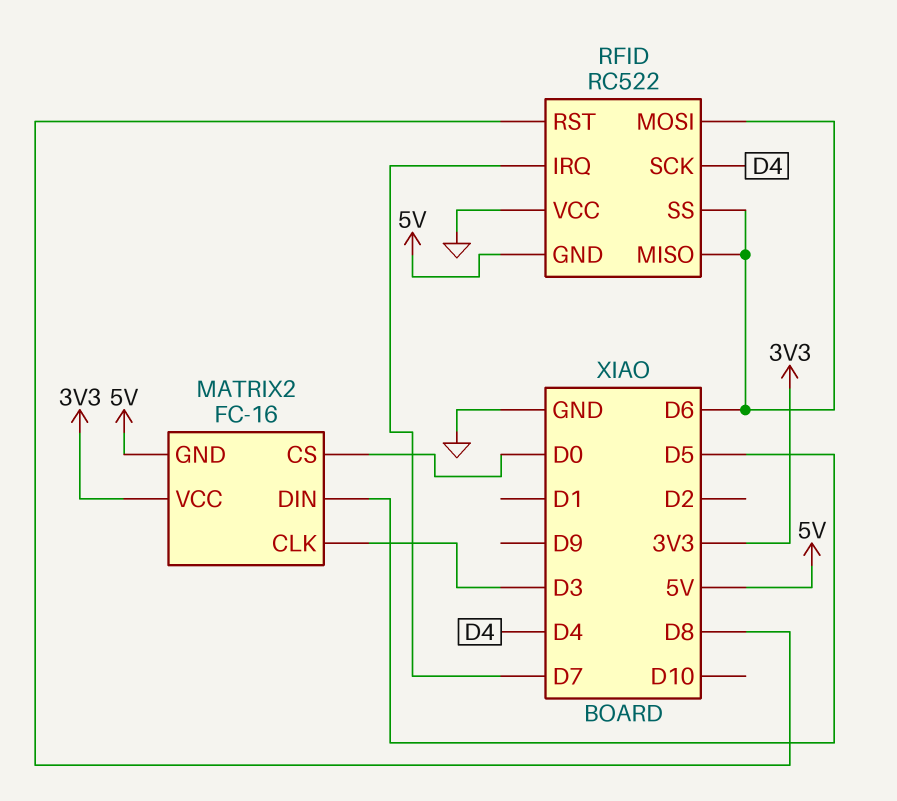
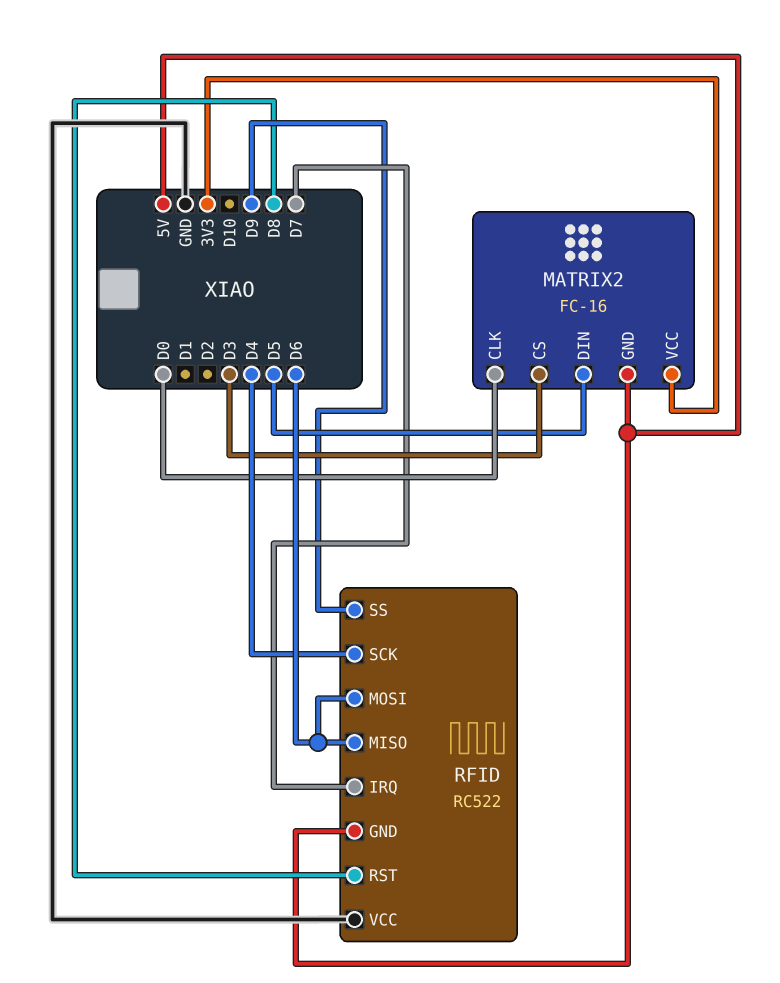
MATRIX2 pin CLK: D3 -> D0
MATRIX2 pin CS: D0 -> D3
RFID pin SS: D6 -> D9

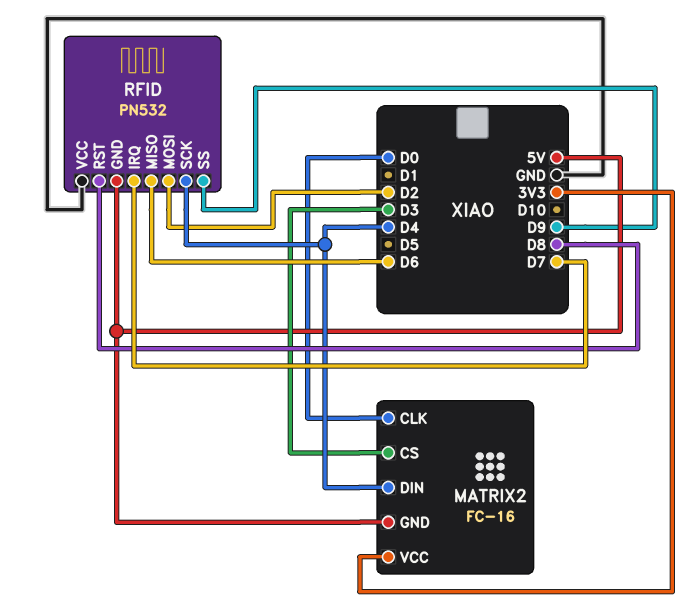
MATRIX2 pin DIN: D5 -> D4
RFID: RC522 -> PN532
RFID pin MOSI: D6 -> D2

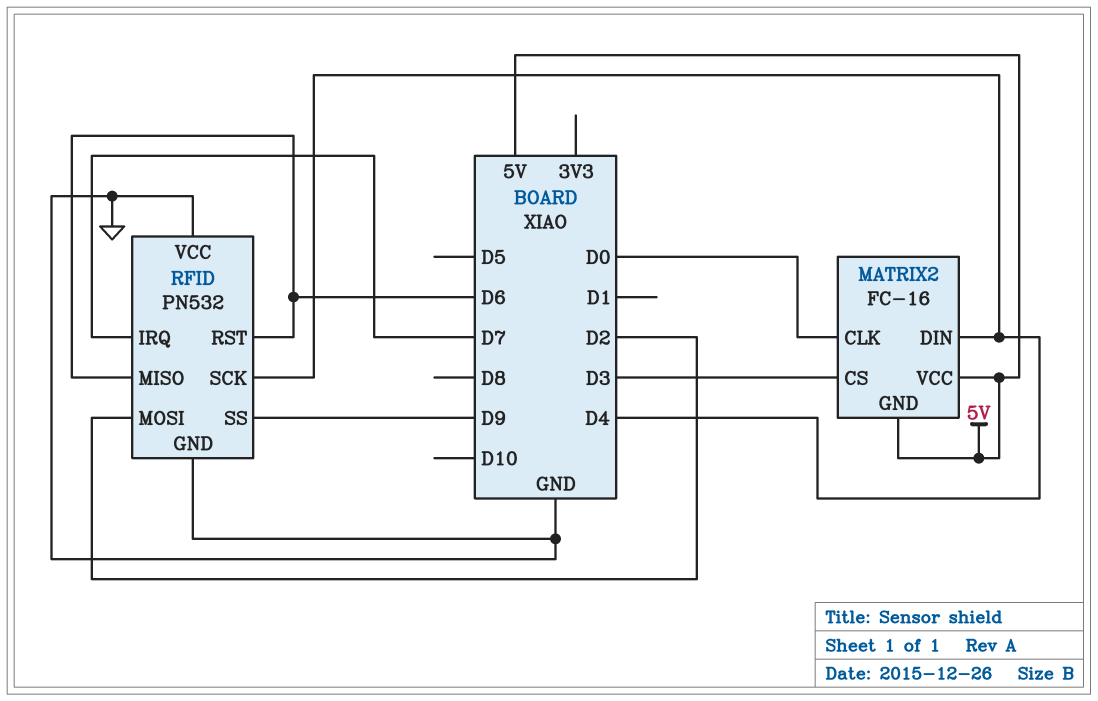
MATRIX2 pin VCC: 3V3 -> 5V
RFID pin GND: 5V -> GND
RFID pin RST: D8 -> D6

